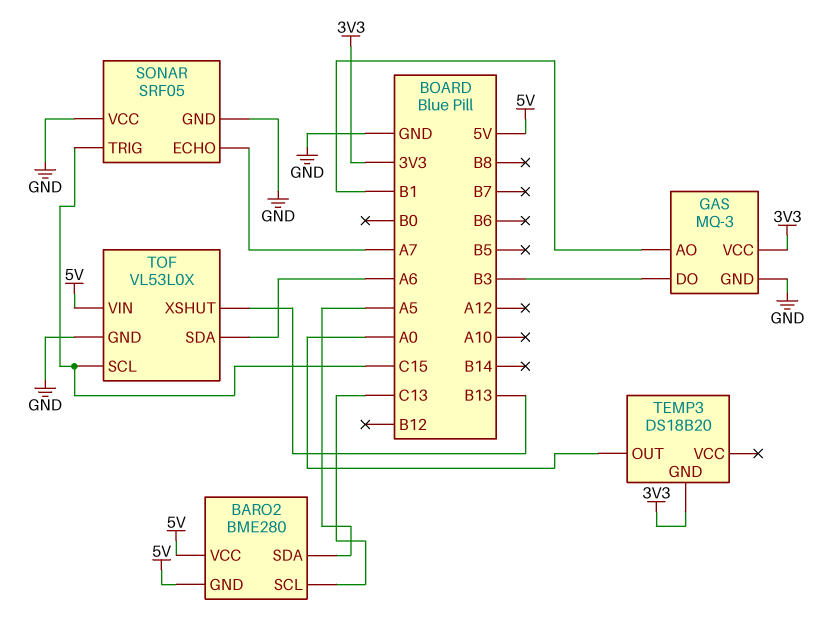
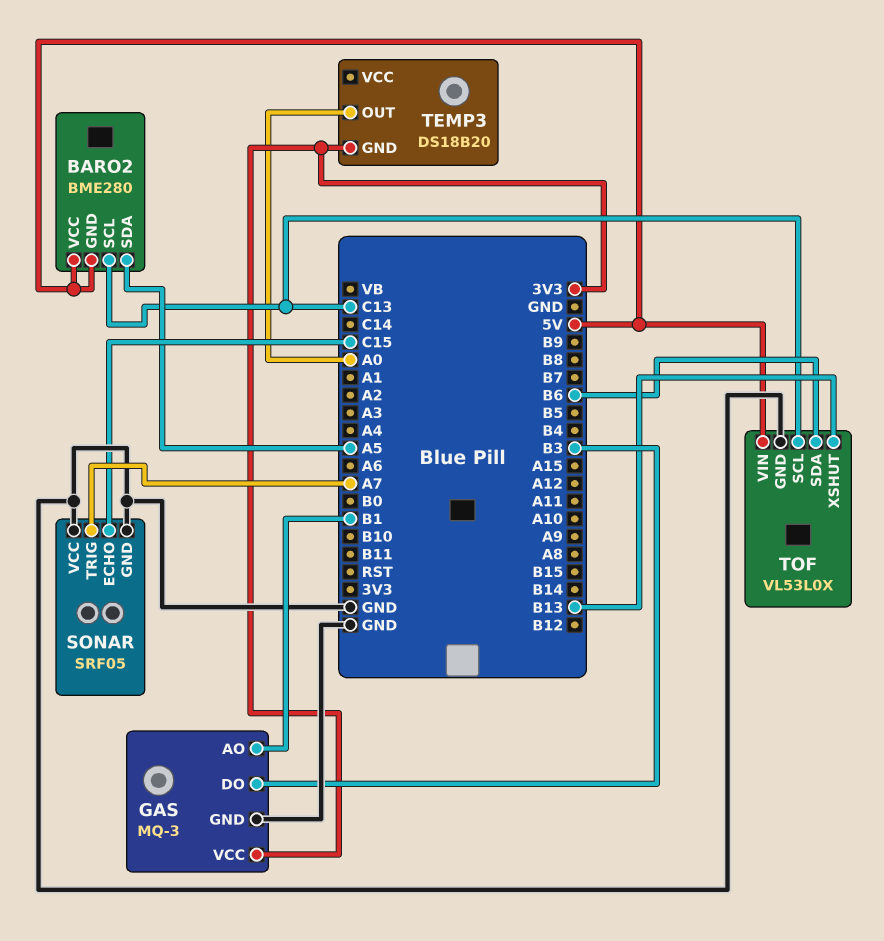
SONAR pin ECHO: A7 -> C15
SONAR pin TRIG: C15 -> A7
TOF pin SCL: C15 -> C13
TOF pin SDA: A6 -> B6

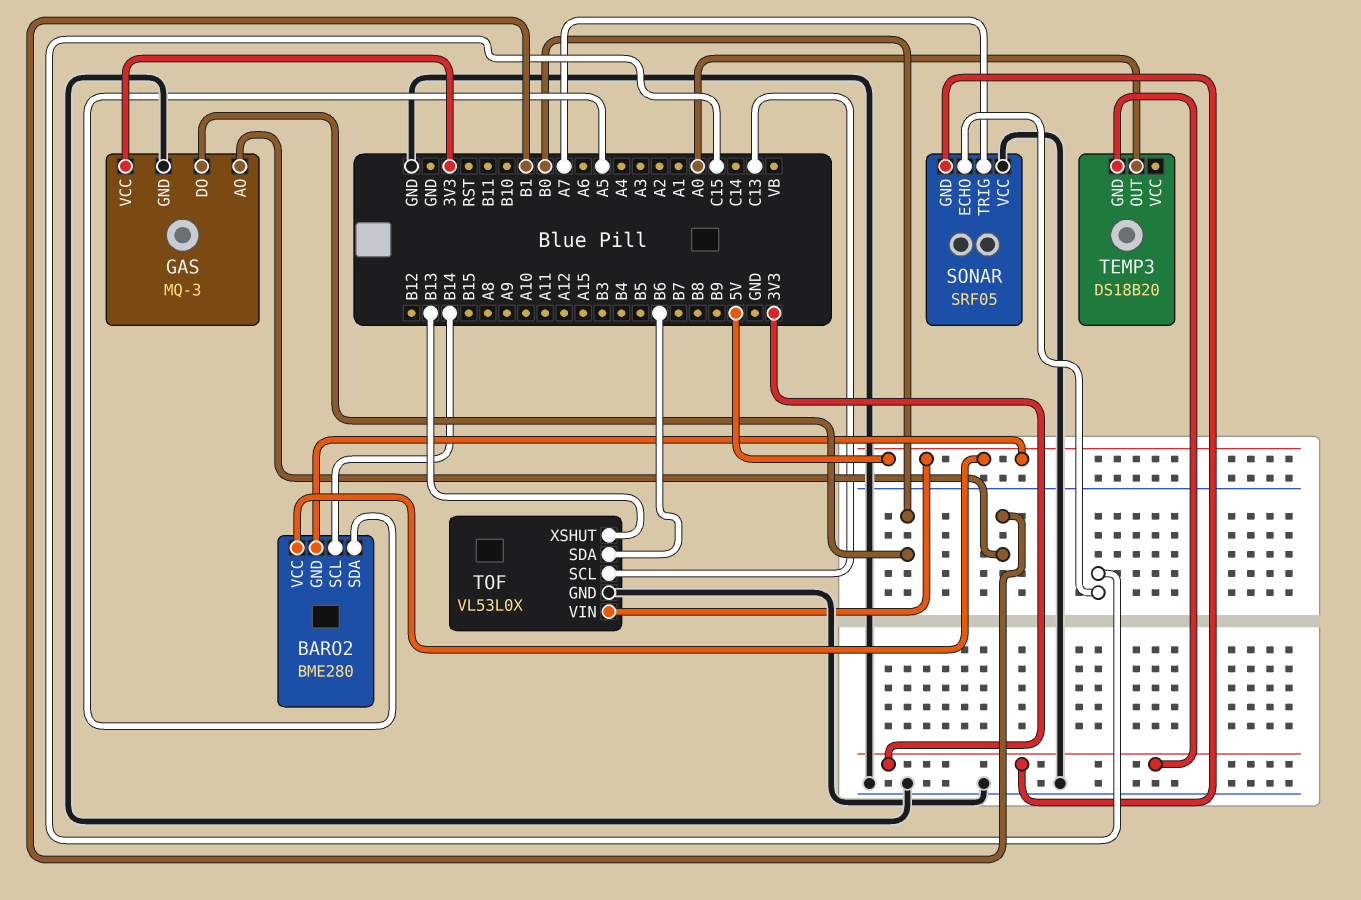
BARO2 pin SCL: C13 -> B14
GAS pin DO: B3 -> B0
SONAR pin GND: GND -> 3V3

